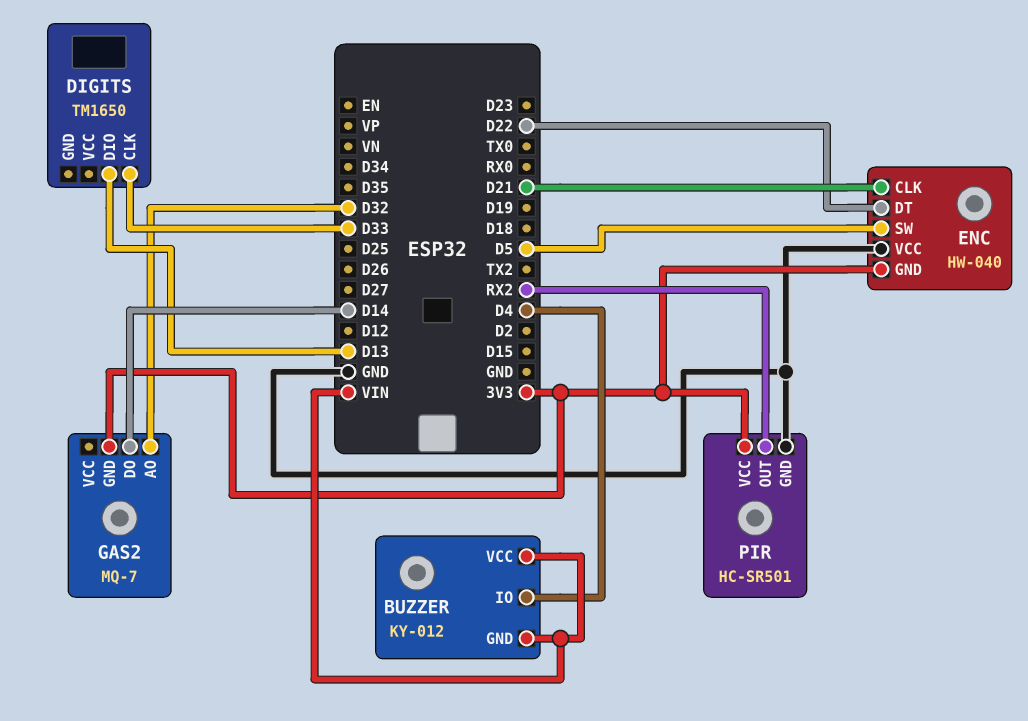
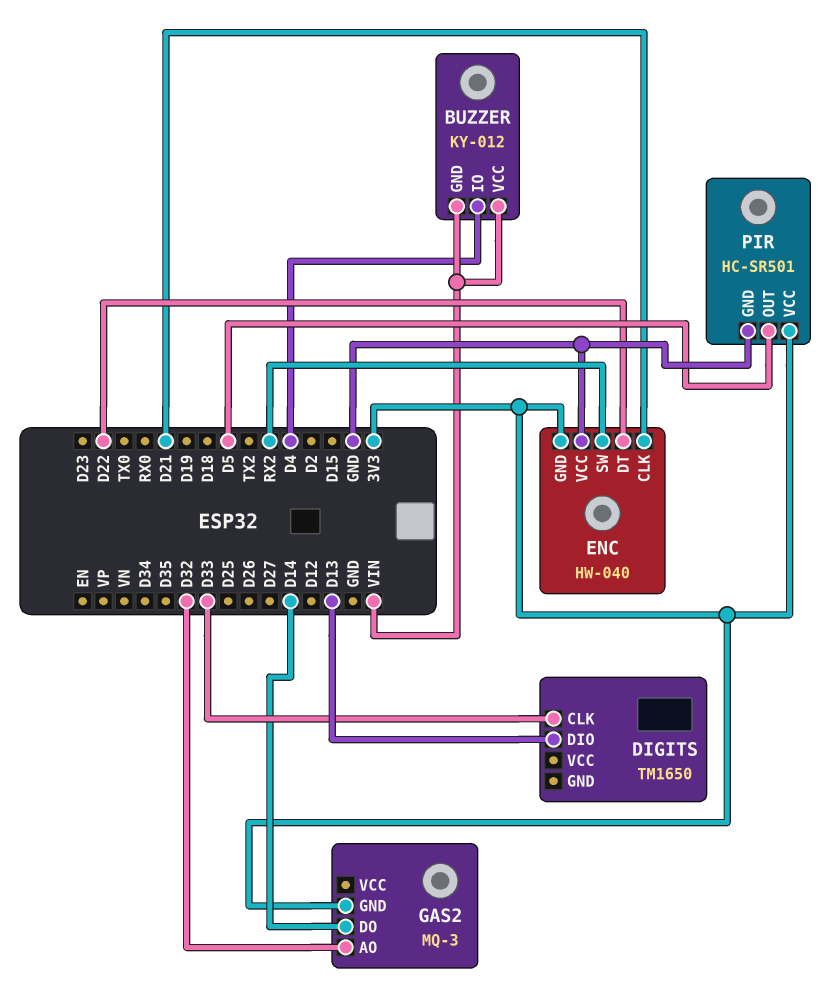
ENC pin SW: D5 -> RX2
GAS2: MQ-7 -> MQ-3
PIR pin OUT: RX2 -> D5

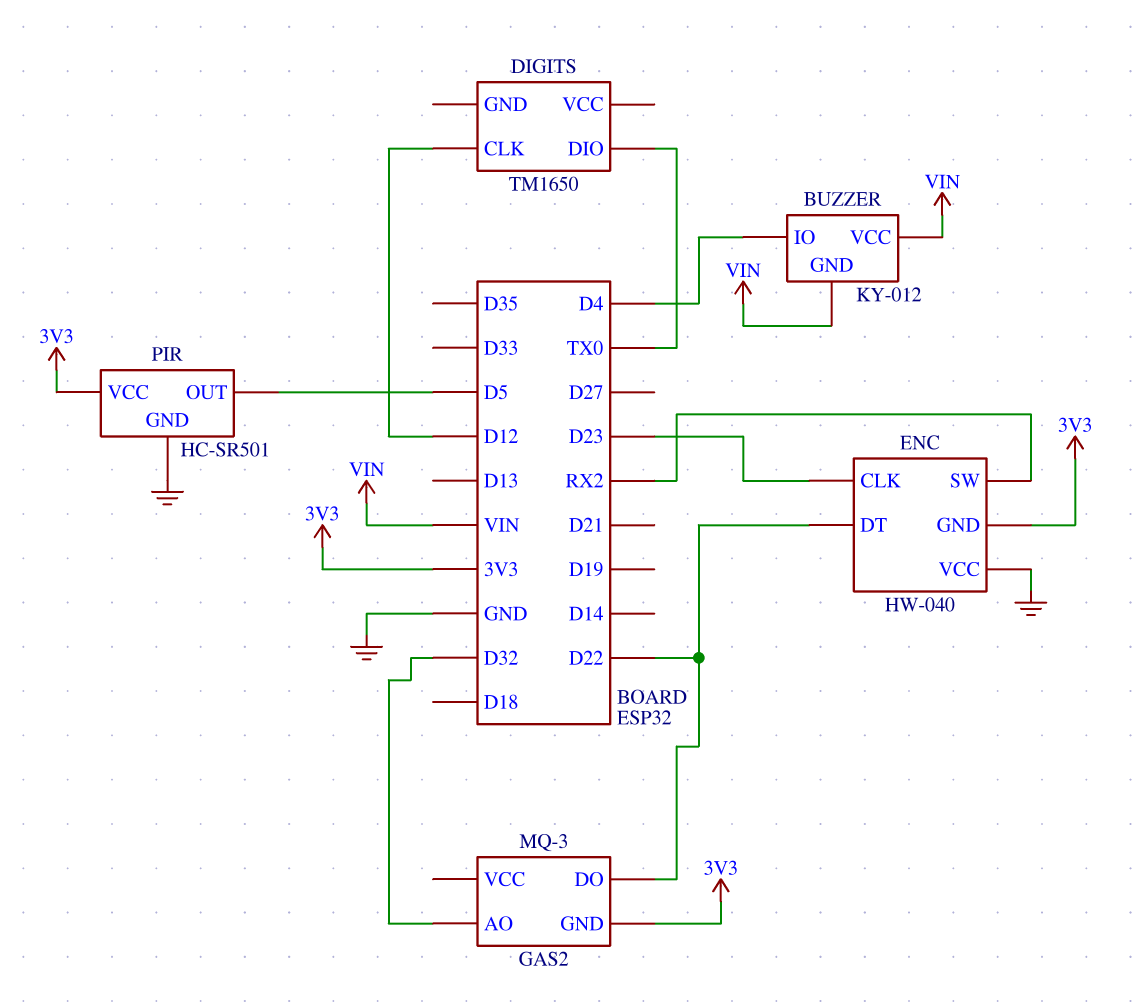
DIGITS pin CLK: D33 -> D12
DIGITS pin DIO: D13 -> TX0
ENC pin CLK: D21 -> D23
GAS2 pin DO: D14 -> D22

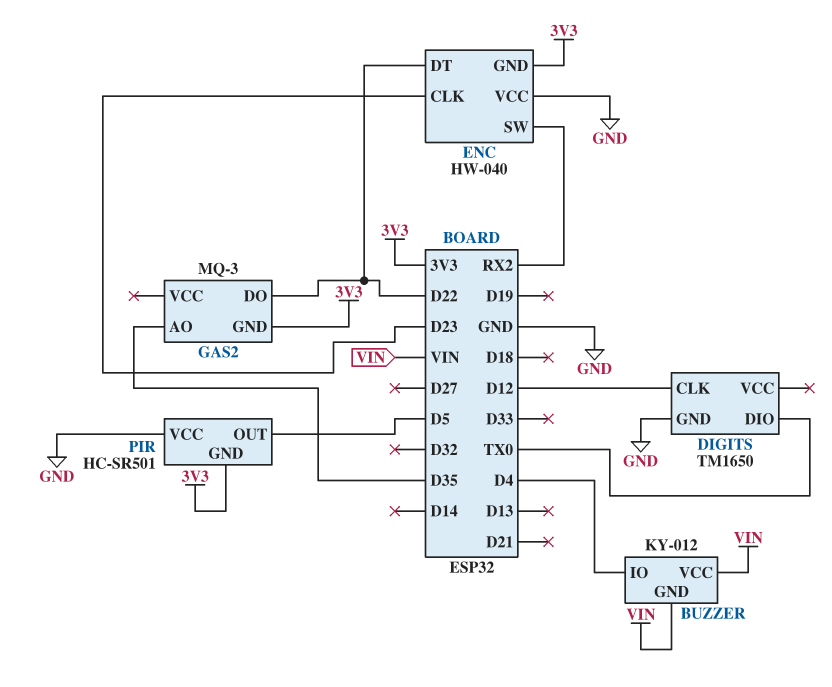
DIGITS pin GND: none -> GND
GAS2 pin AO: D32 -> D35
PIR pin GND: GND -> 3V3
PIR pin VCC: 3V3 -> GND

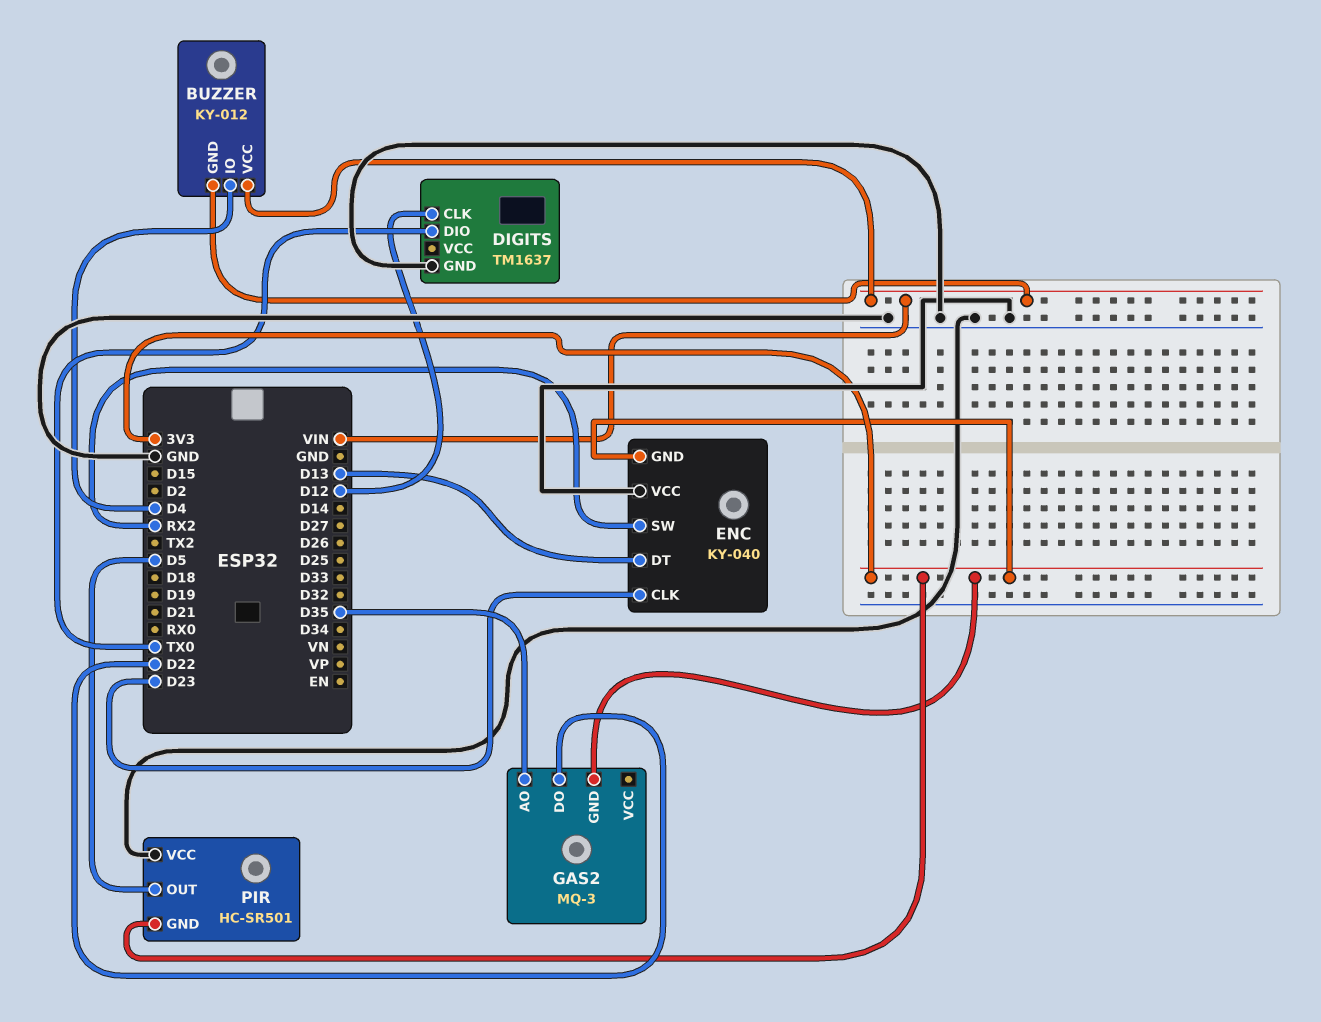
DIGITS: TM1650 -> TM1637
ENC: HW-040 -> KY-040
ENC pin DT: D22 -> D13

